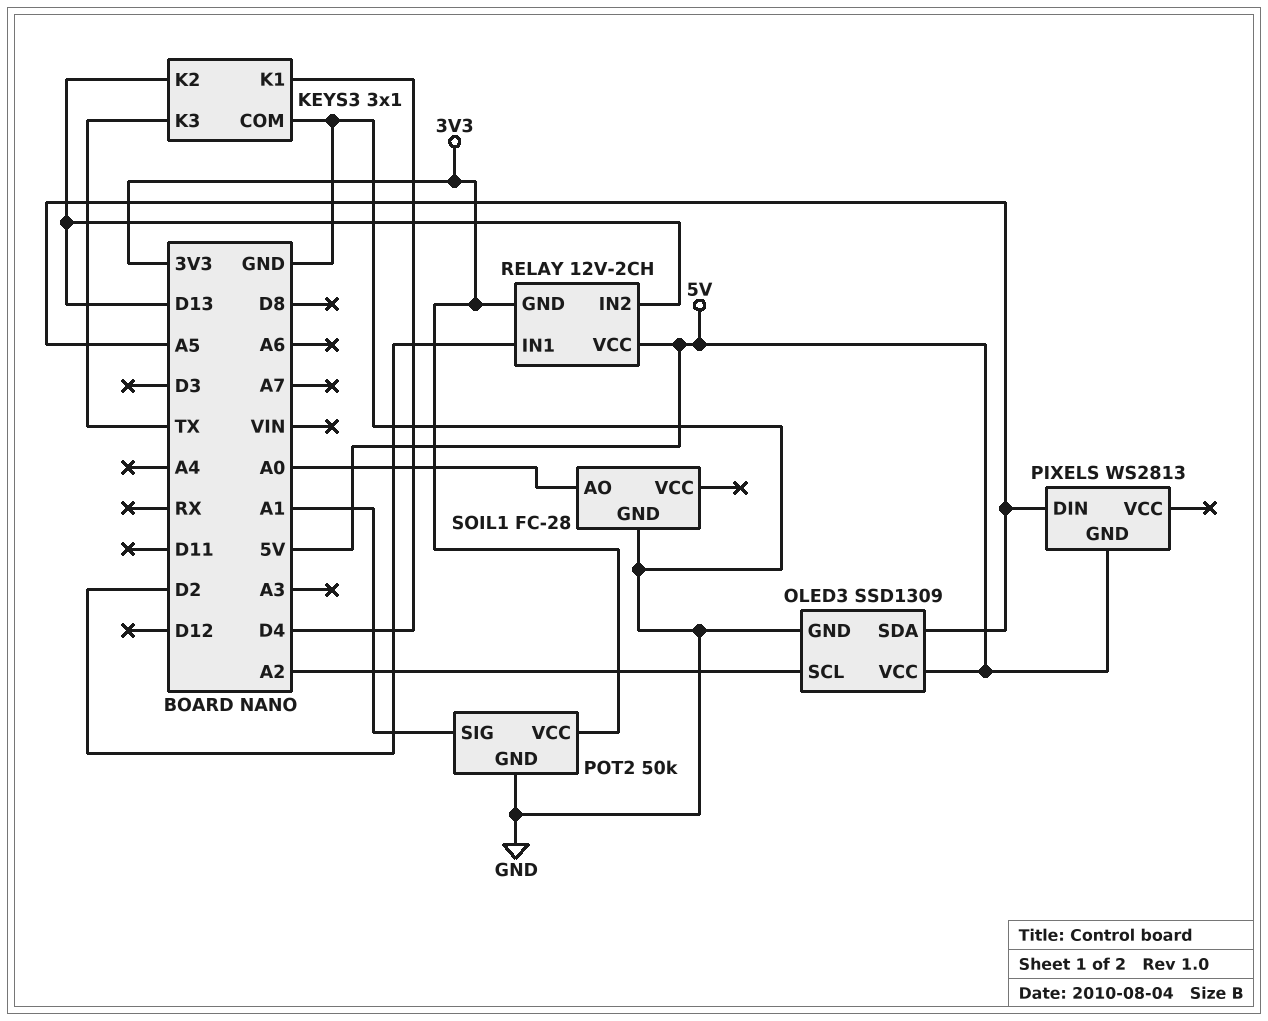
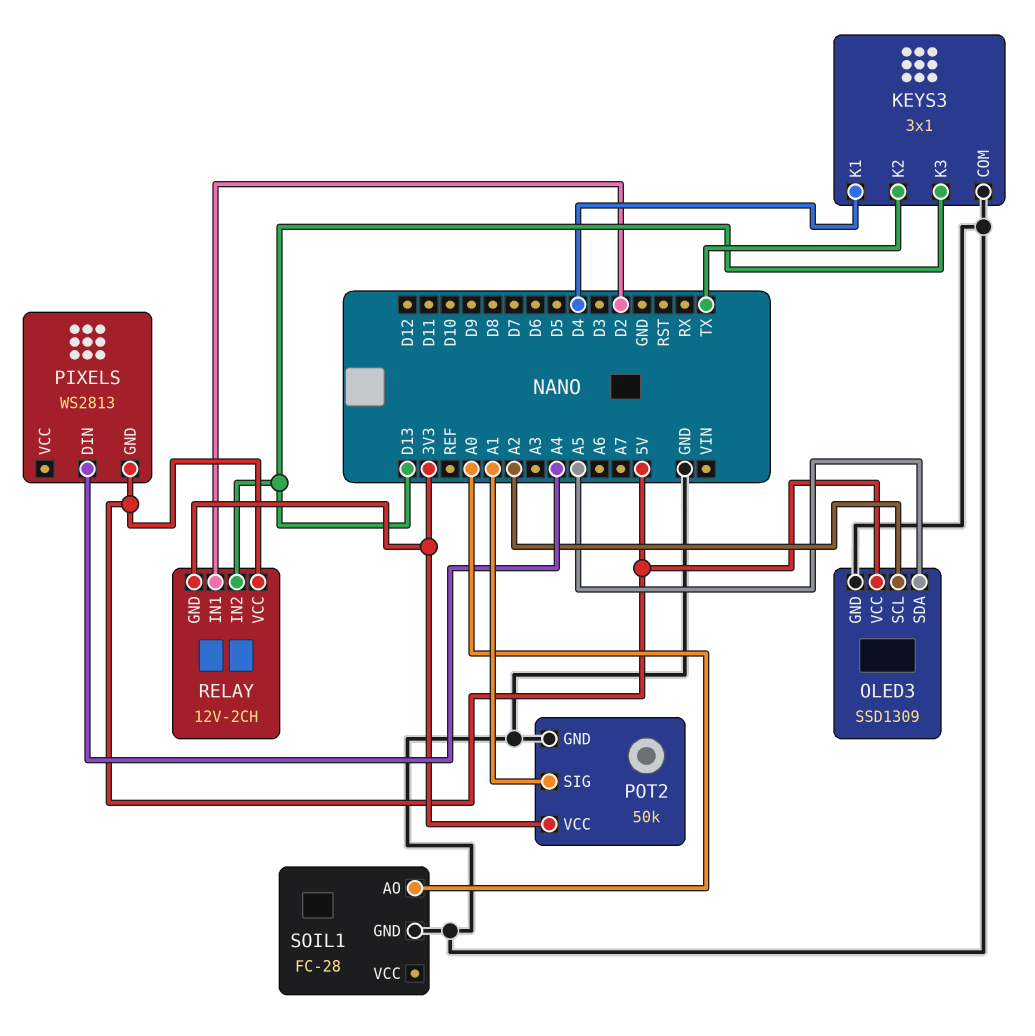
KEYS3 pin K2: D13 -> TX
KEYS3 pin K3: TX -> D13
PIXELS pin DIN: A5 -> A4

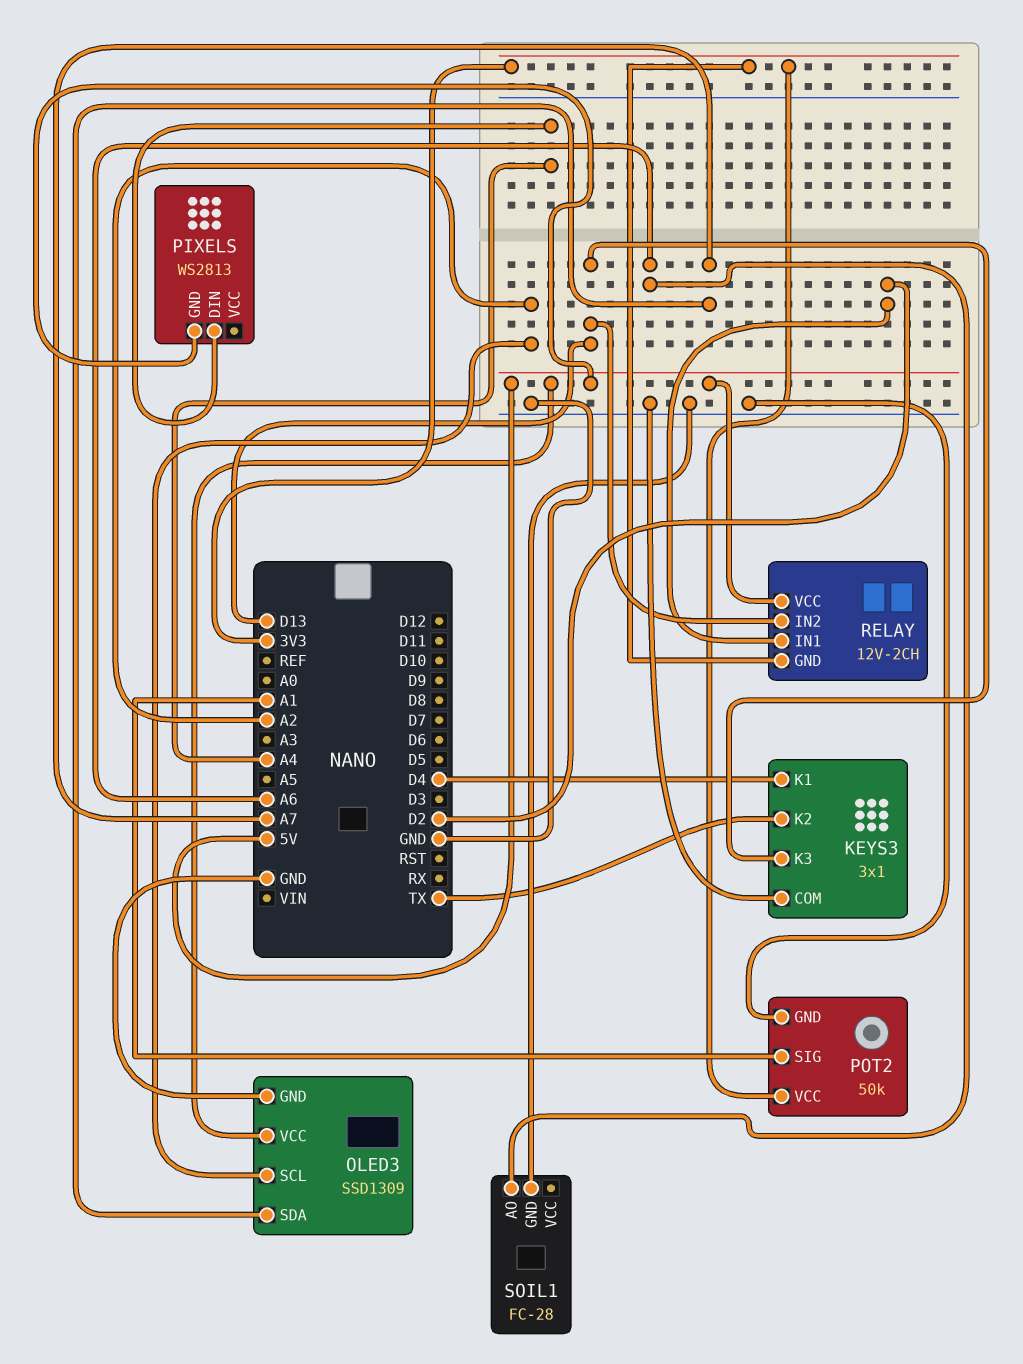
OLED3 pin SDA: A5 -> A7
SOIL1 pin AO: A0 -> A6

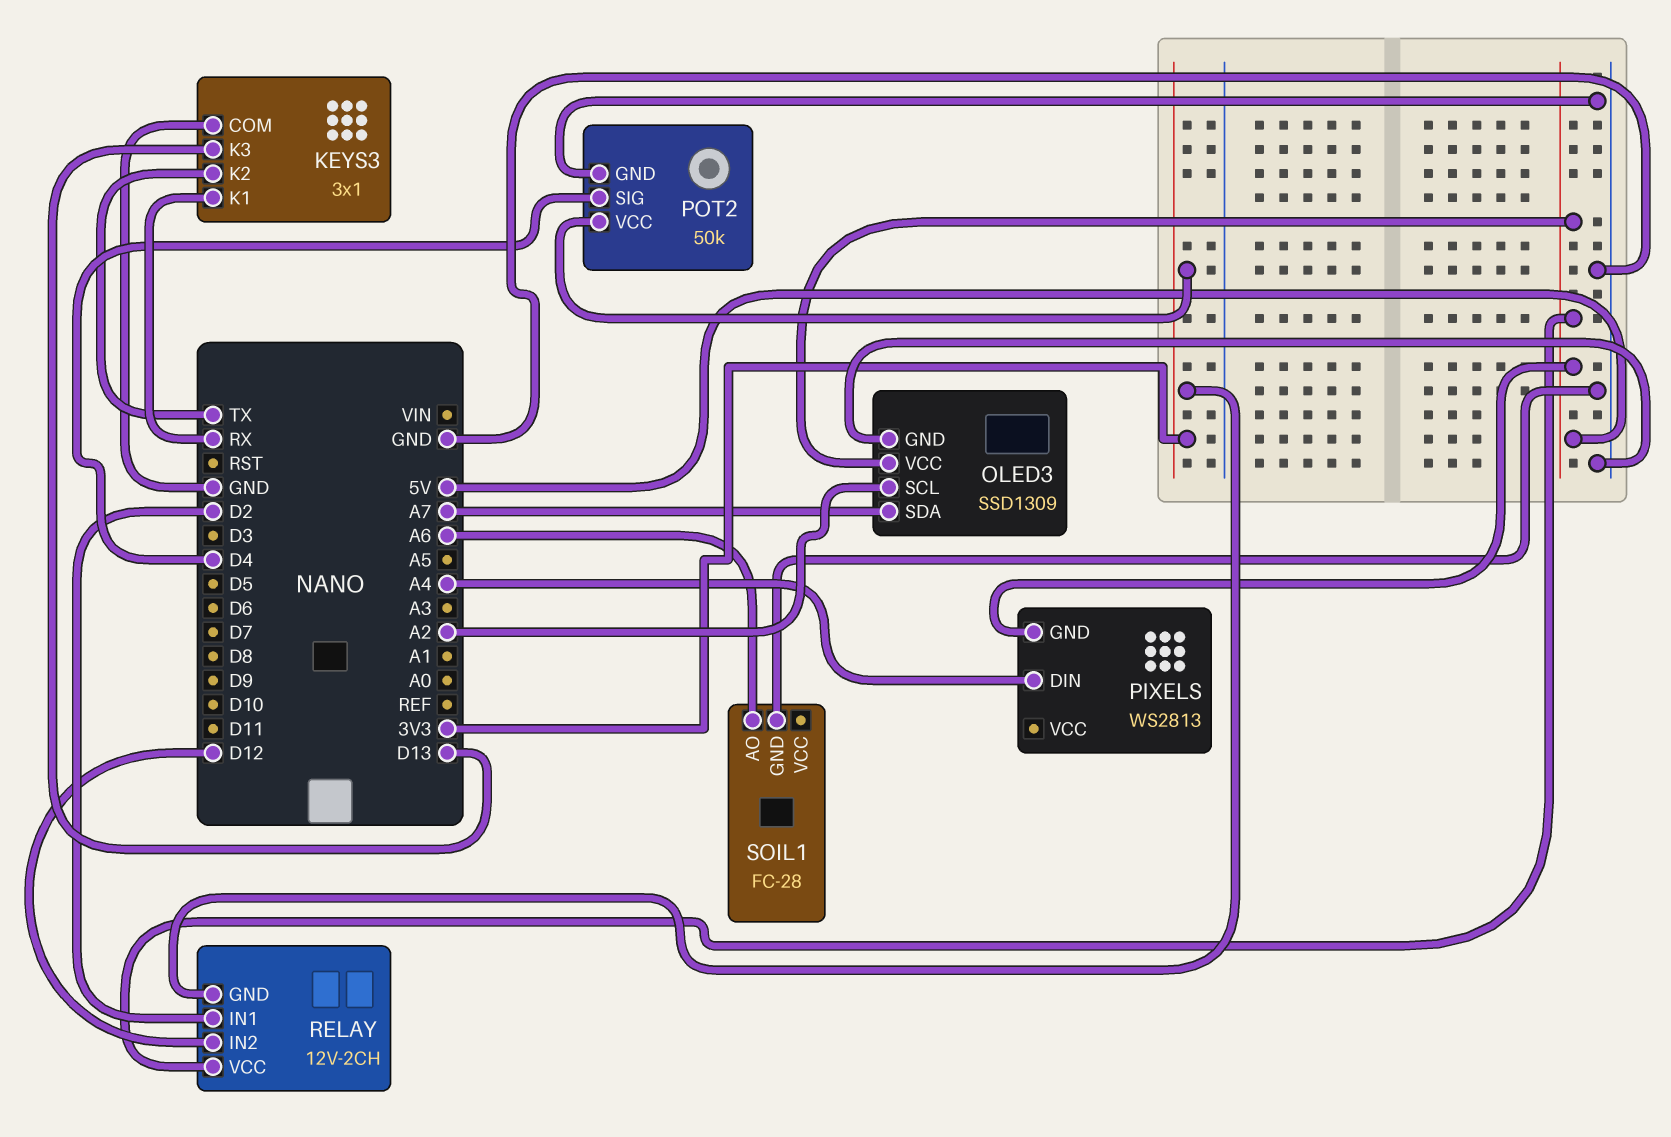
KEYS3 pin K1: D4 -> RX
POT2 pin SIG: A1 -> D4
RELAY pin IN2: D13 -> D12

